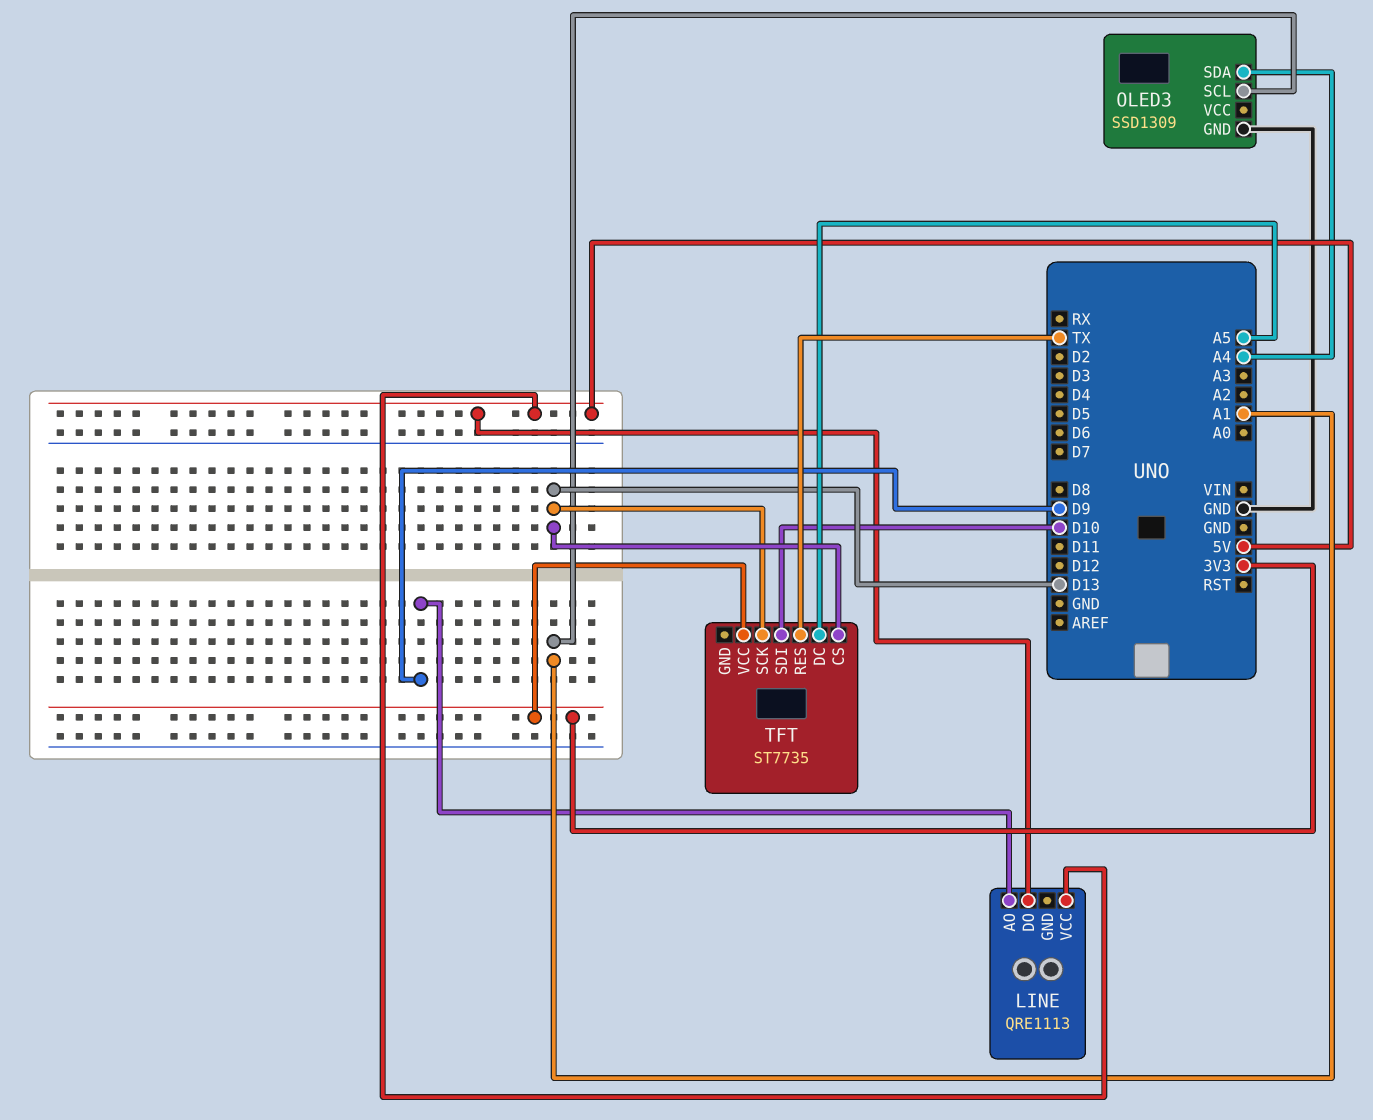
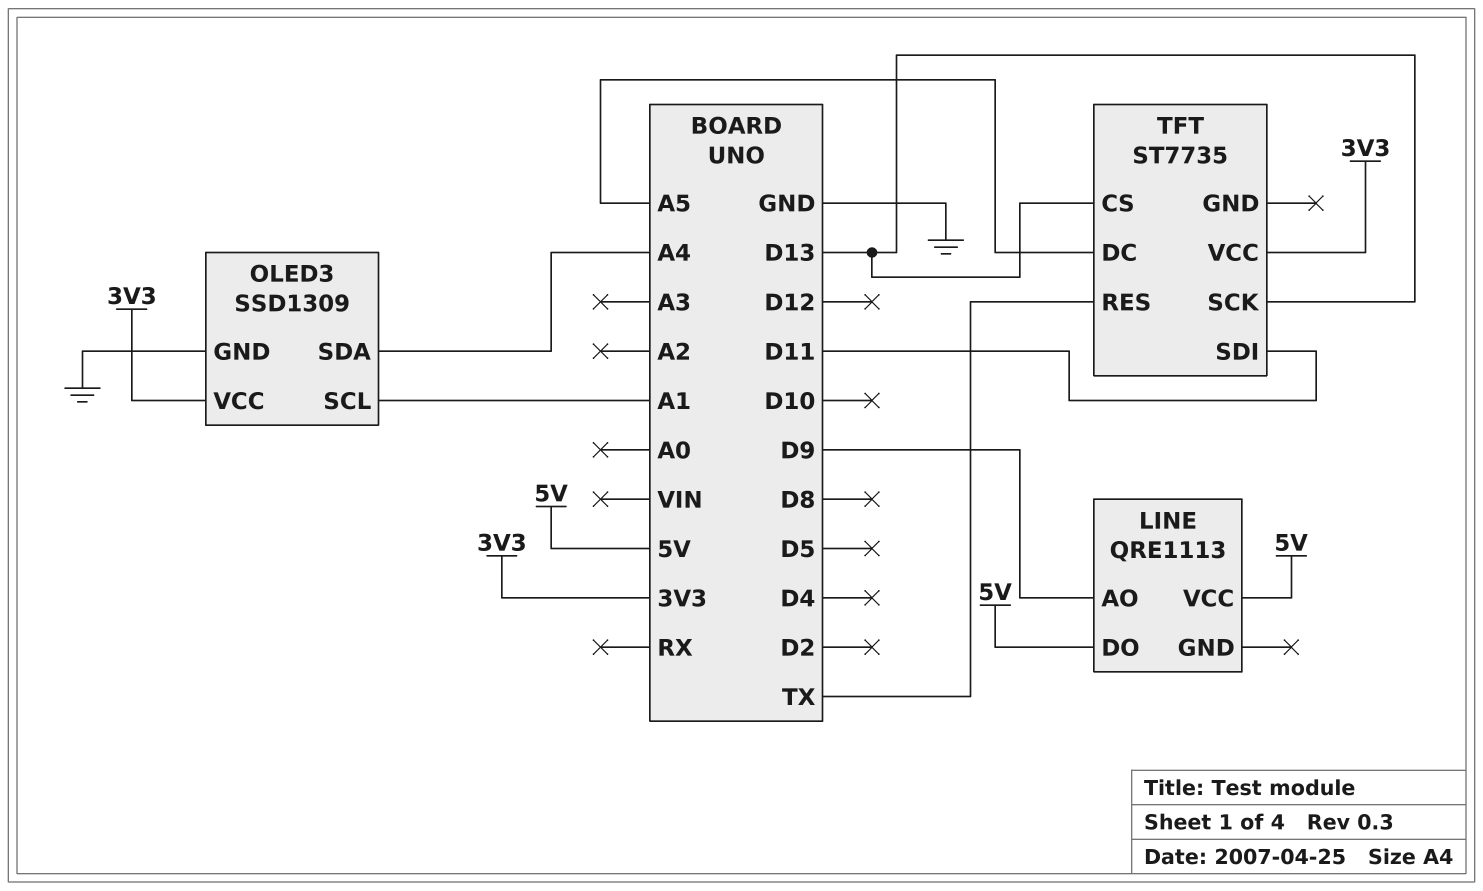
OLED3 pin VCC: none -> 3V3
TFT pin SDI: D10 -> D11

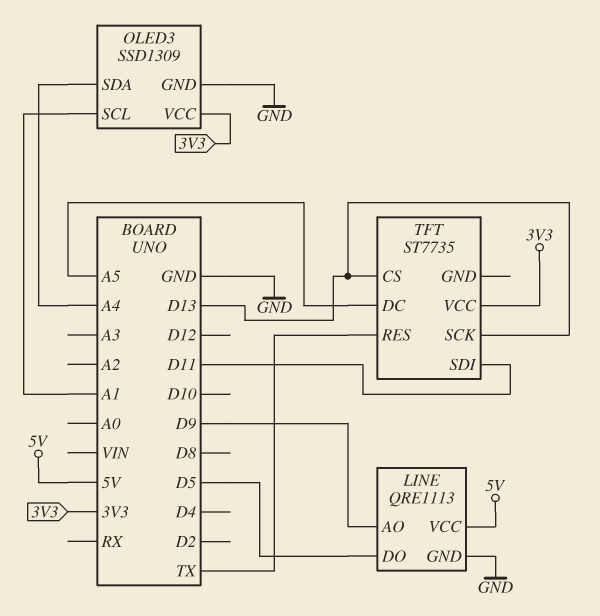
LINE pin DO: 5V -> D5
LINE pin GND: none -> GND

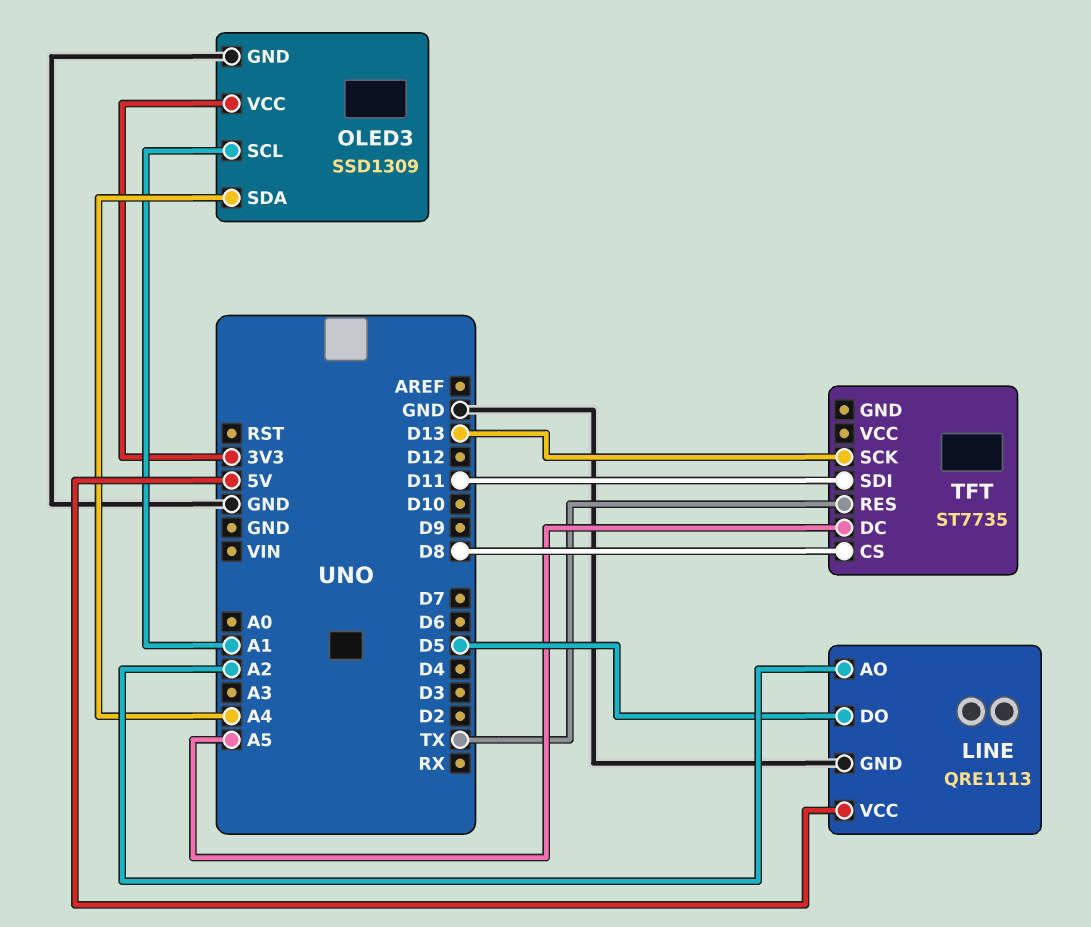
LINE pin AO: D9 -> A2
TFT pin CS: D13 -> D8
TFT pin VCC: 3V3 -> none

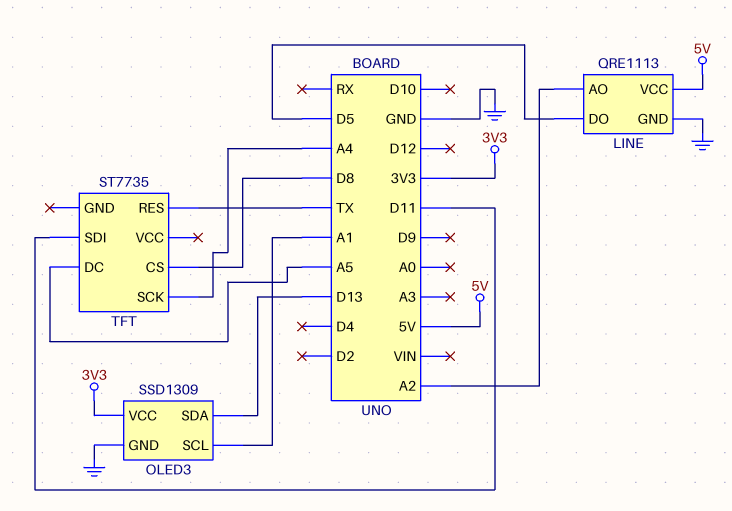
OLED3 pin SDA: A4 -> D13
TFT pin SCK: D13 -> A4

